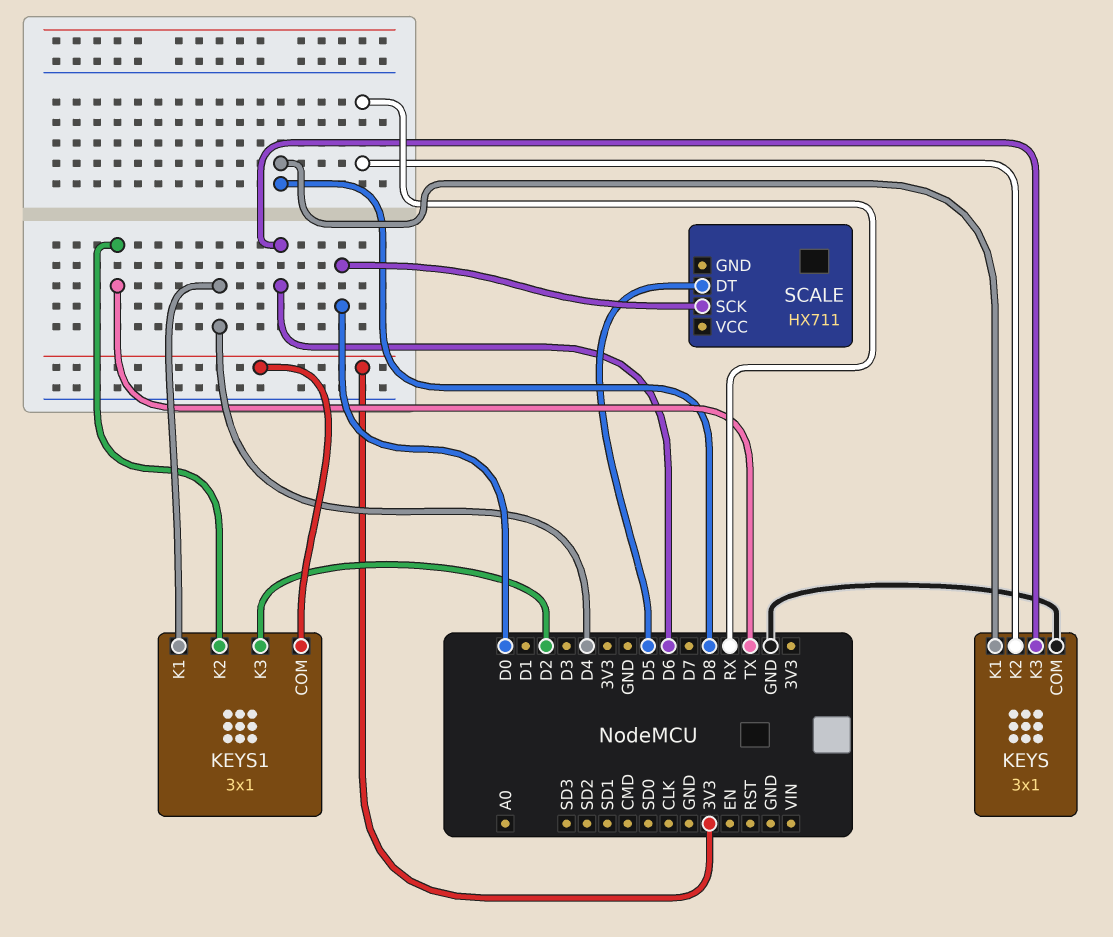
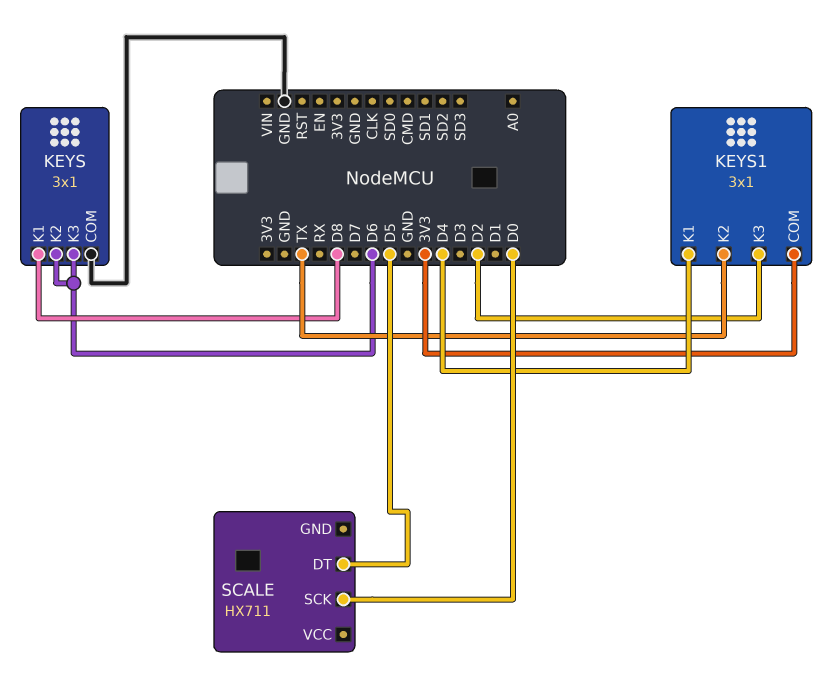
KEYS pin K2: RX -> D6

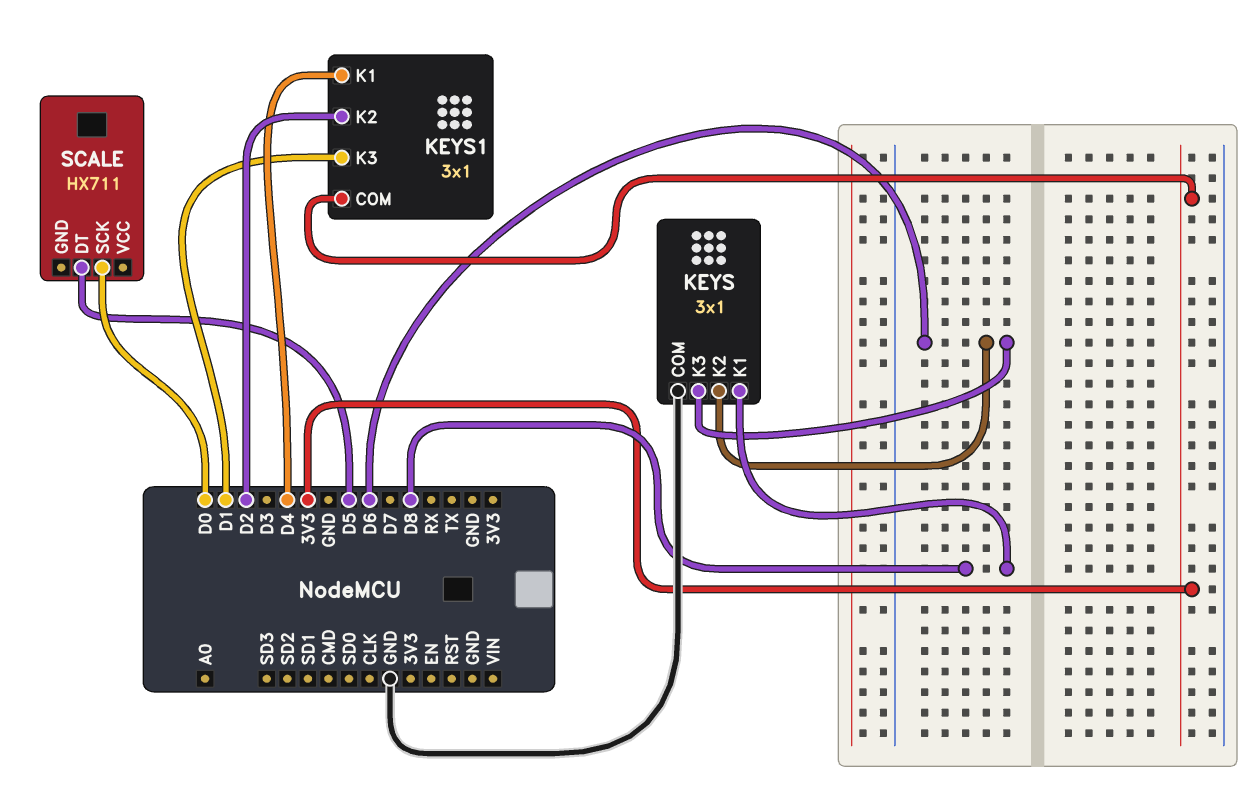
KEYS1 pin K2: TX -> D2
KEYS1 pin K3: D2 -> D1

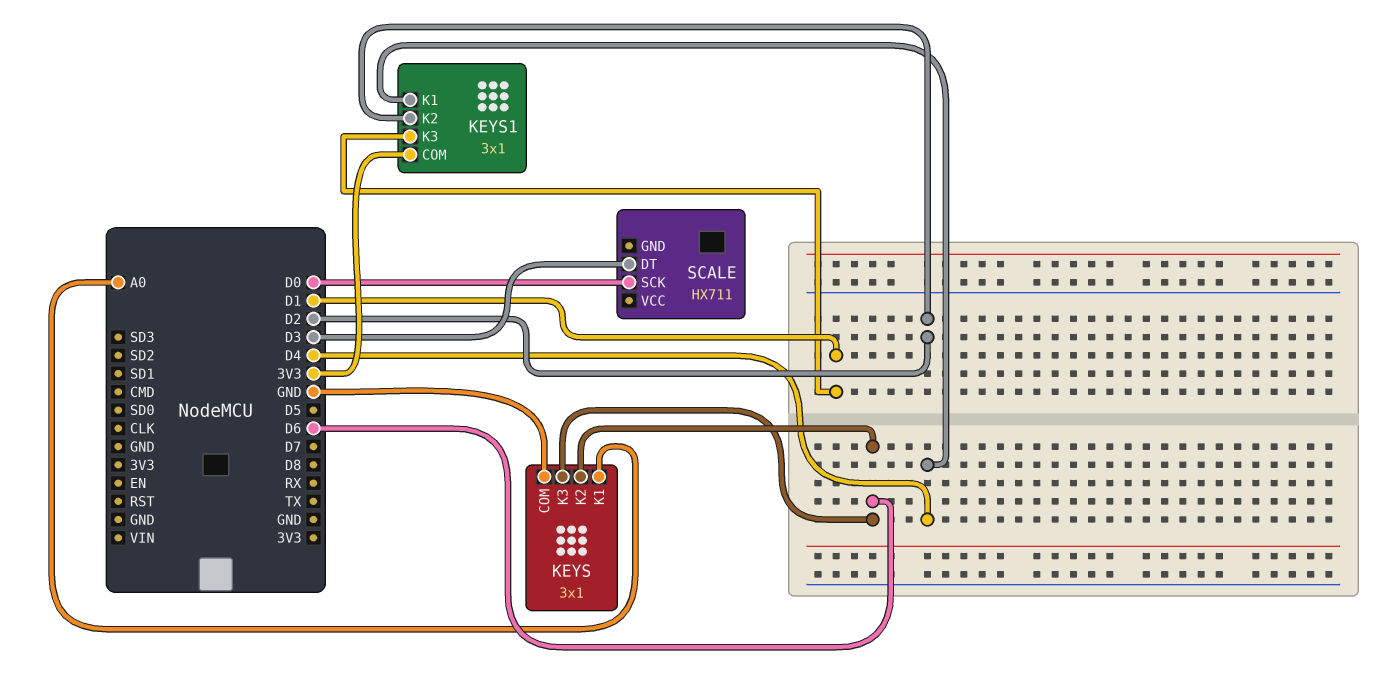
KEYS pin K1: D8 -> A0
SCALE pin DT: D5 -> D3

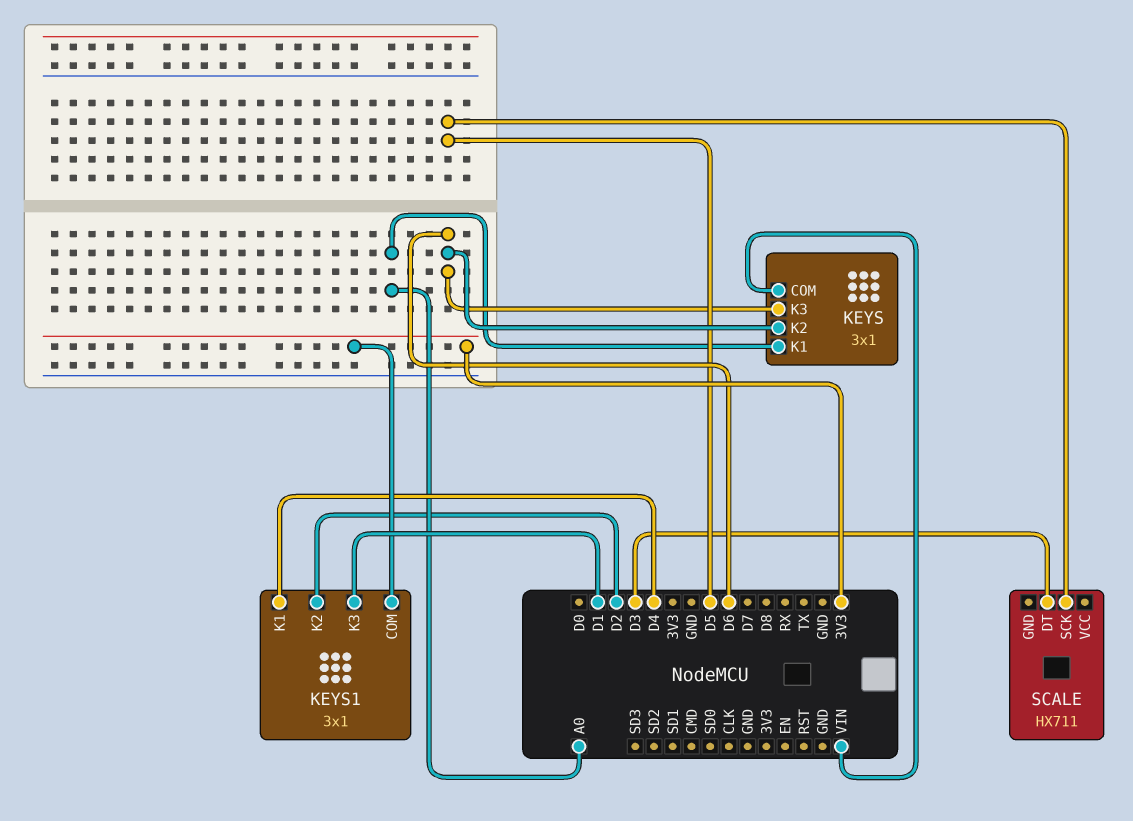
KEYS pin COM: GND -> VIN
SCALE pin SCK: D0 -> D5

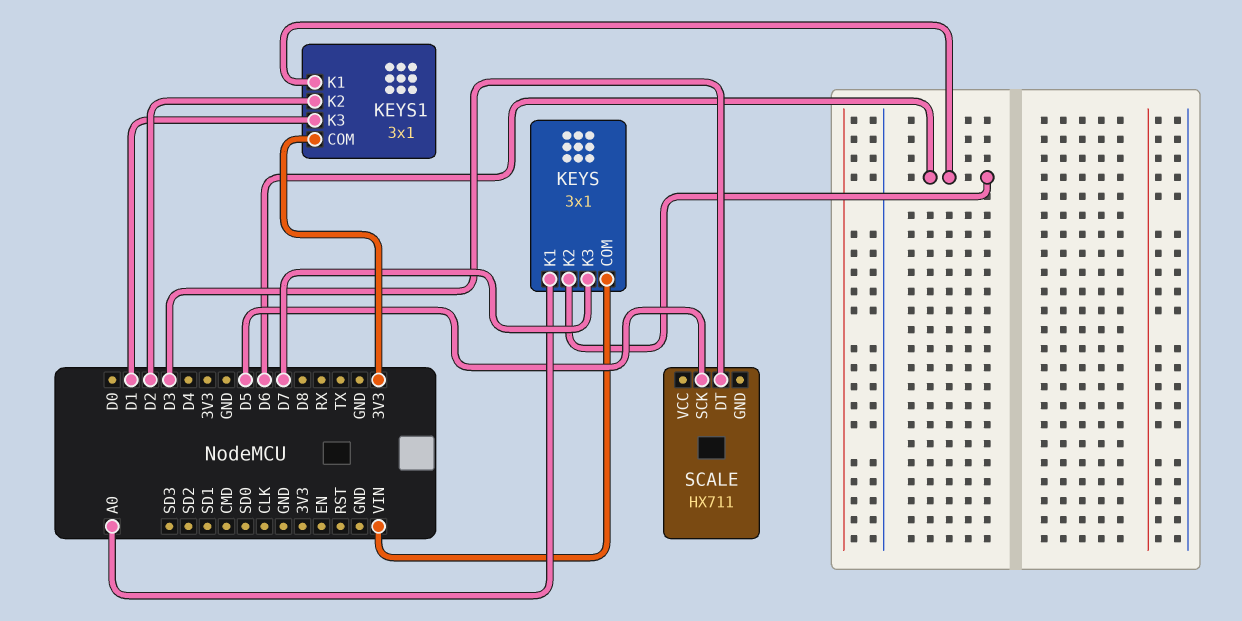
KEYS pin K3: D6 -> D7
KEYS1 pin K1: D4 -> D6

